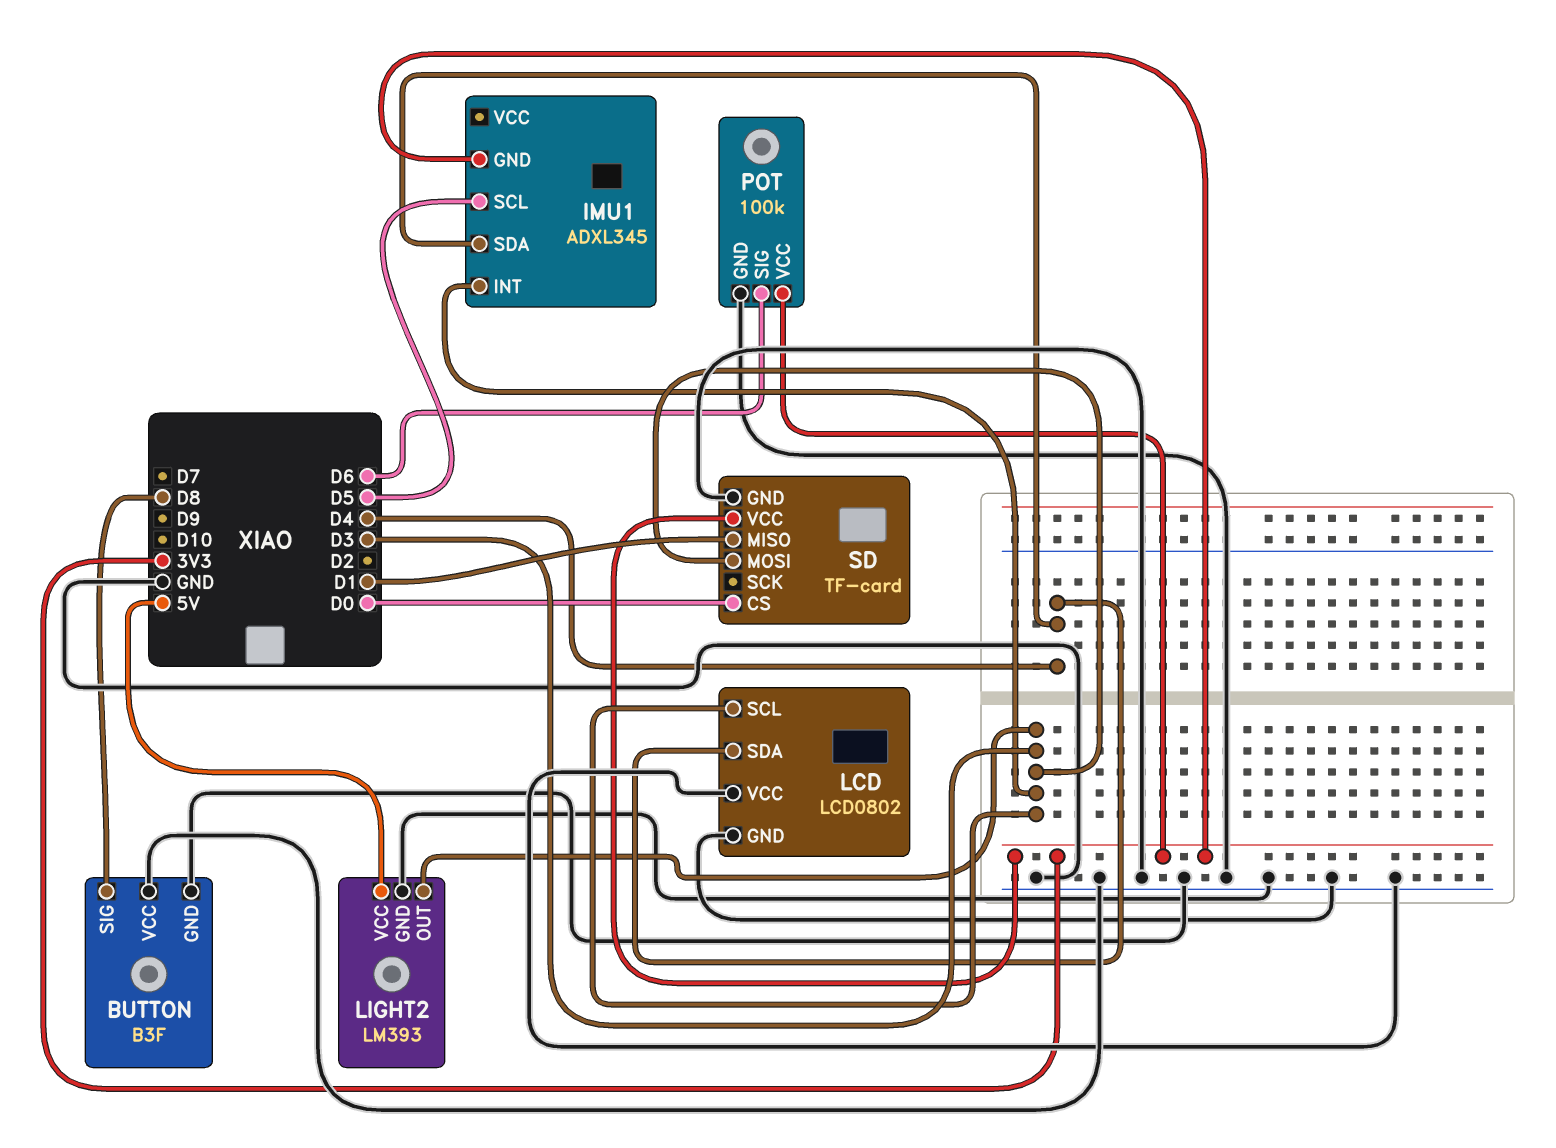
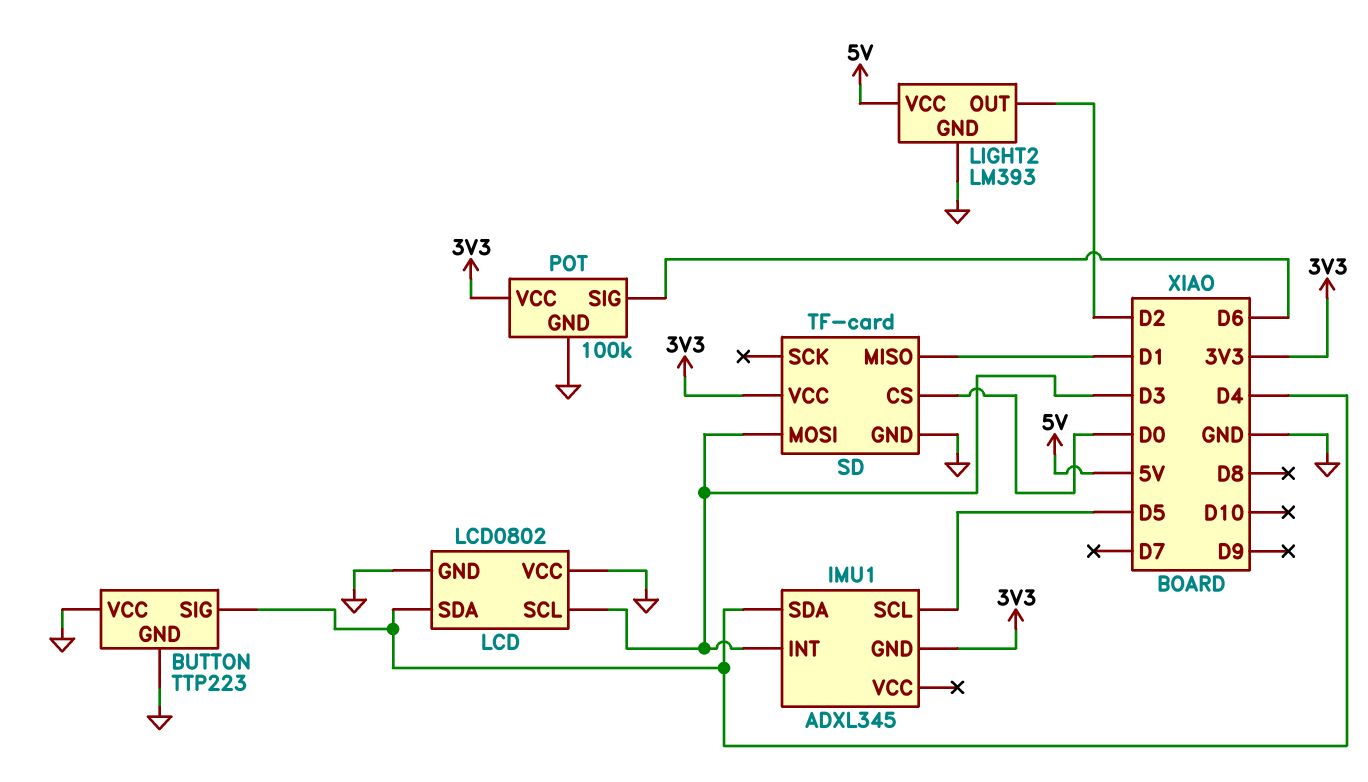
BUTTON: B3F -> TTP223
BUTTON pin SIG: D8 -> D4
LIGHT2 pin OUT: D3 -> D2

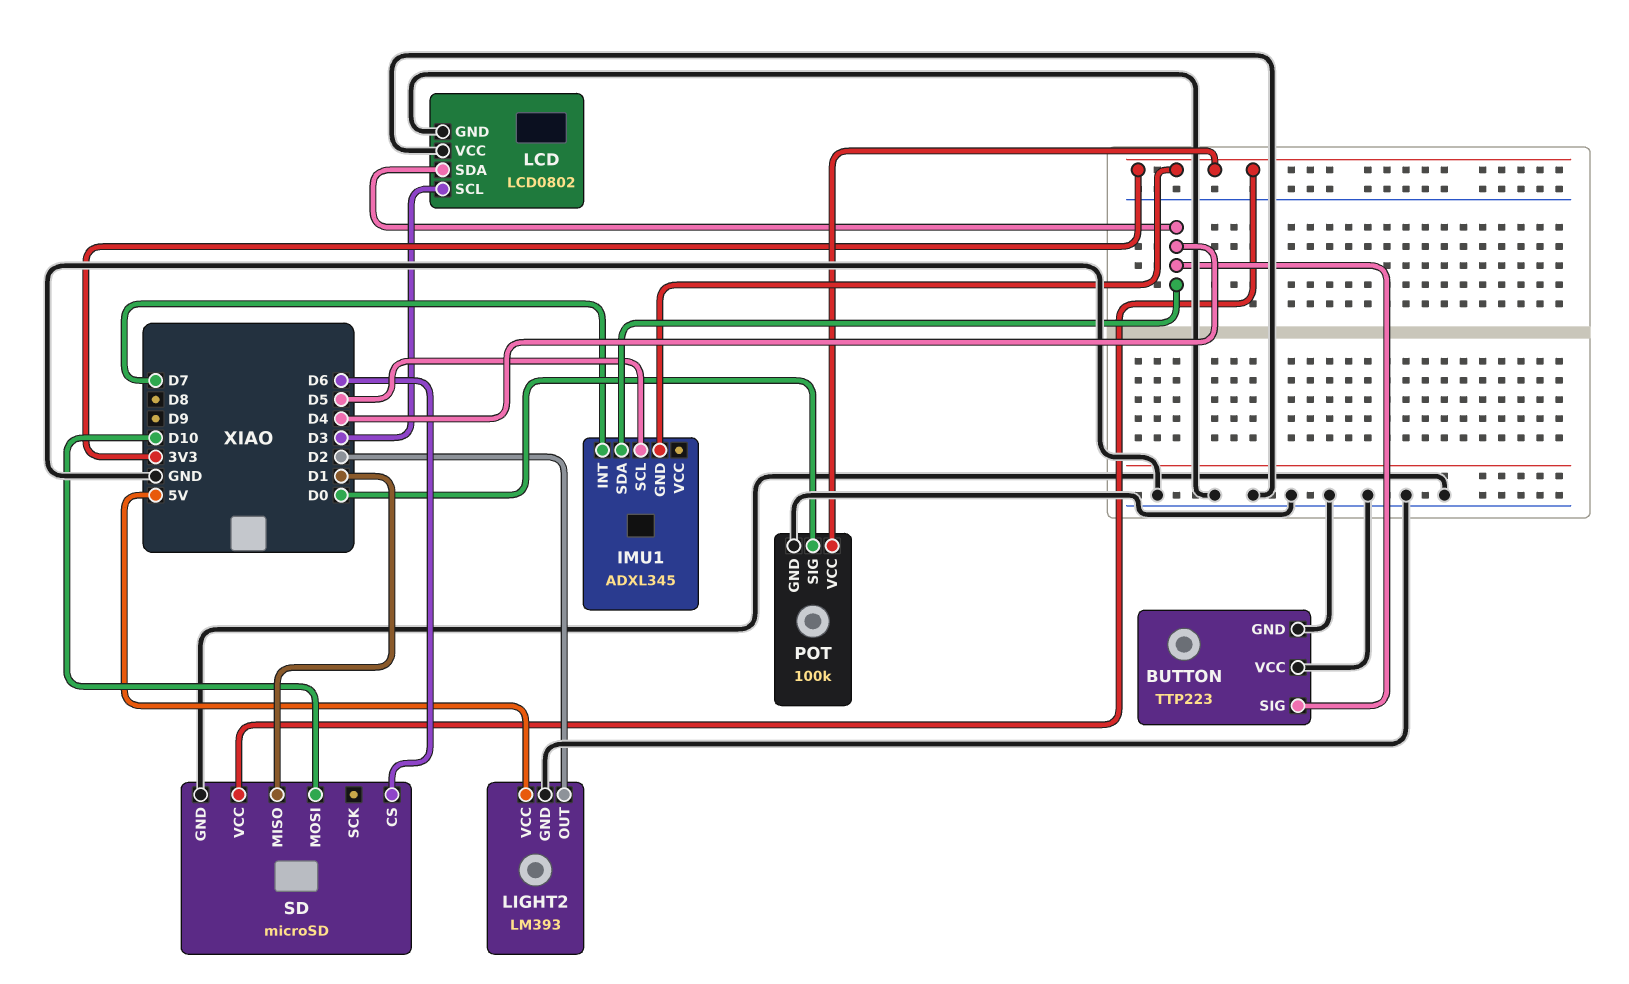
IMU1 pin INT: D3 -> D7
POT pin SIG: D6 -> D0
SD: TF-card -> microSD
SD pin CS: D0 -> D6
SD pin MOSI: D3 -> D10

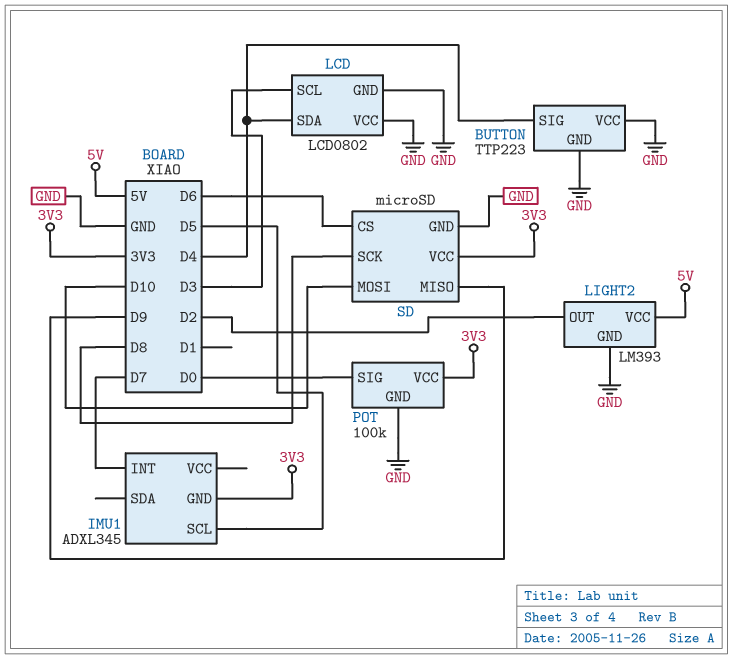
IMU1 pin SDA: D4 -> none
SD pin MISO: D1 -> D9
SD pin SCK: none -> D8

